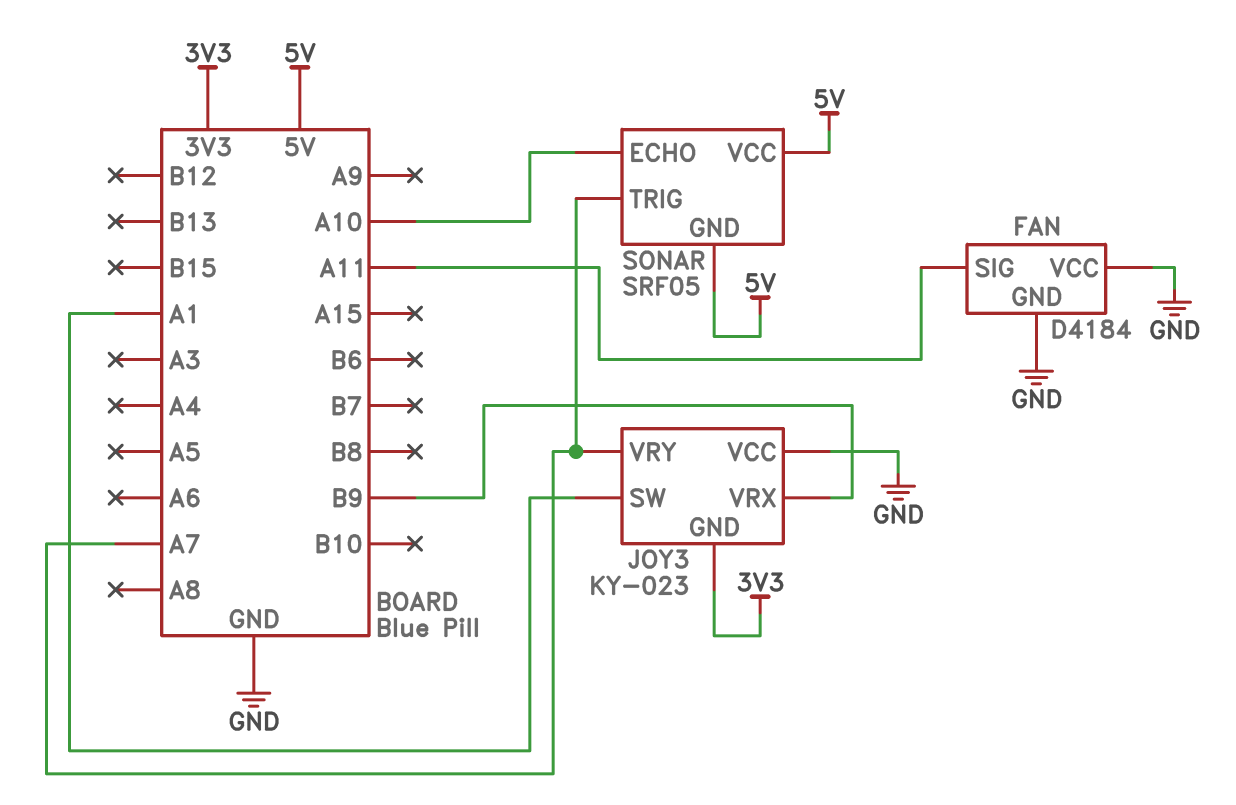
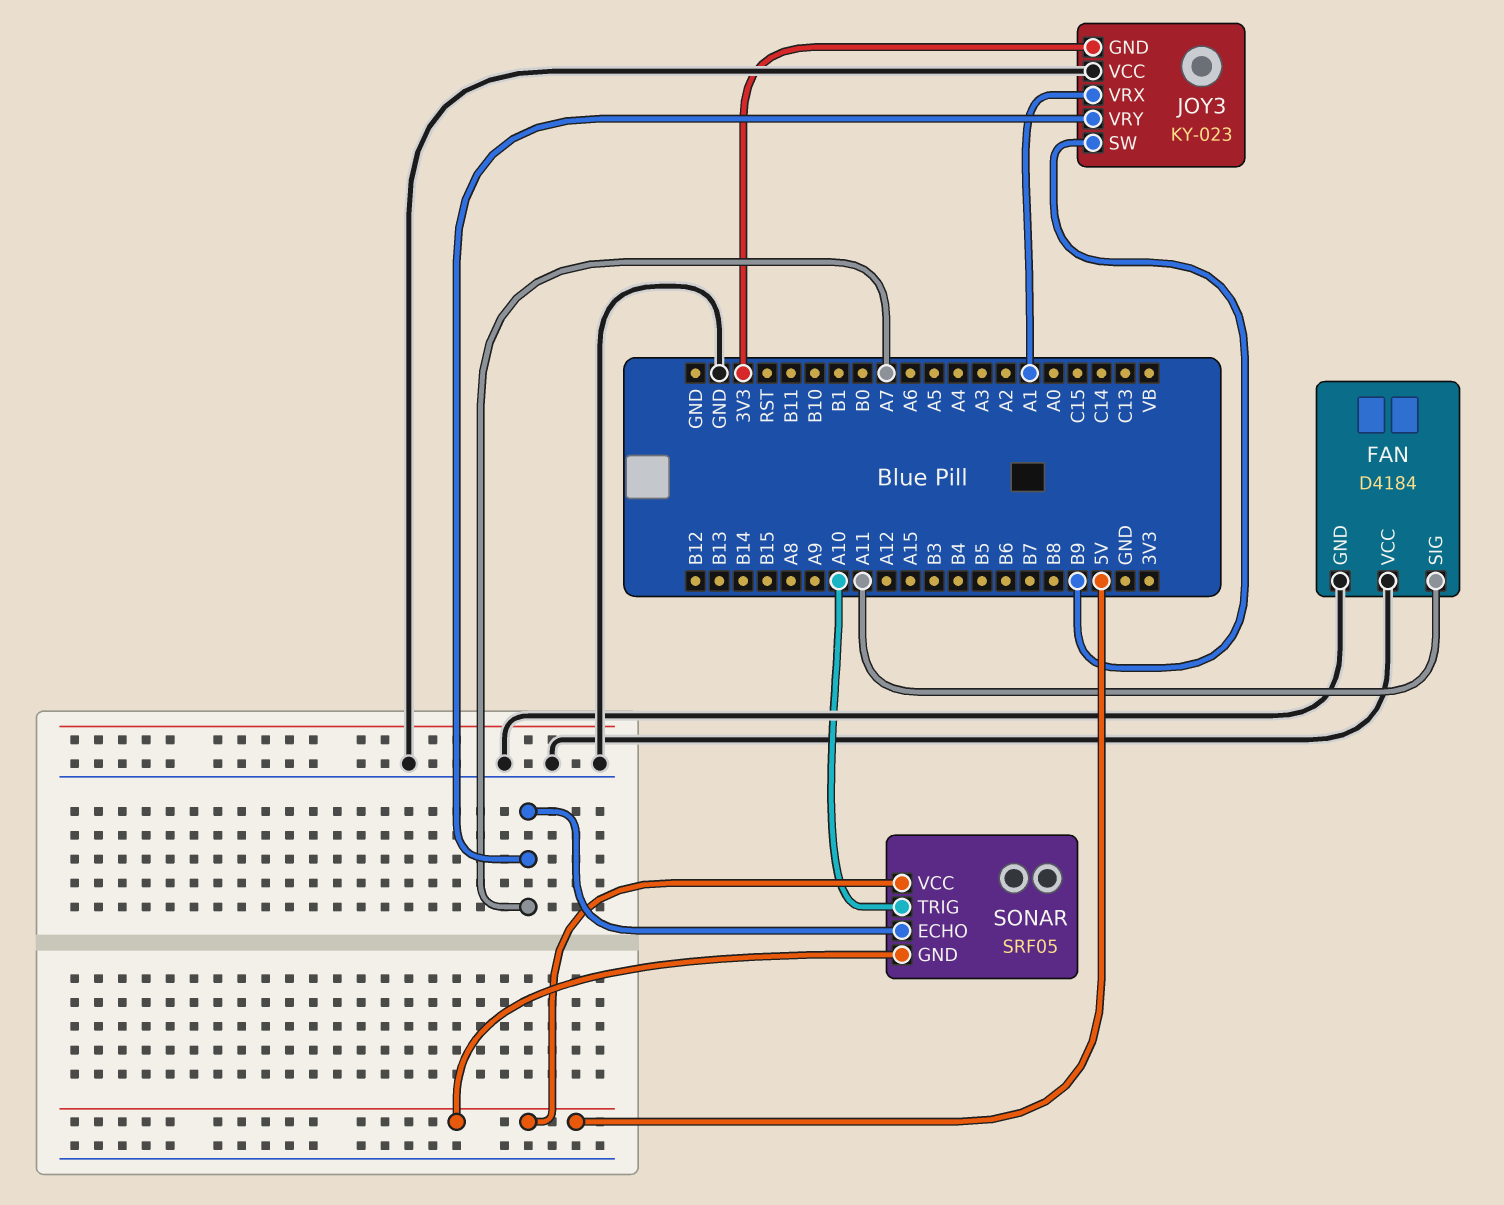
JOY3 pin SW: A1 -> B9
JOY3 pin VRX: B9 -> A1
SONAR pin ECHO: A10 -> A7
SONAR pin TRIG: A7 -> A10

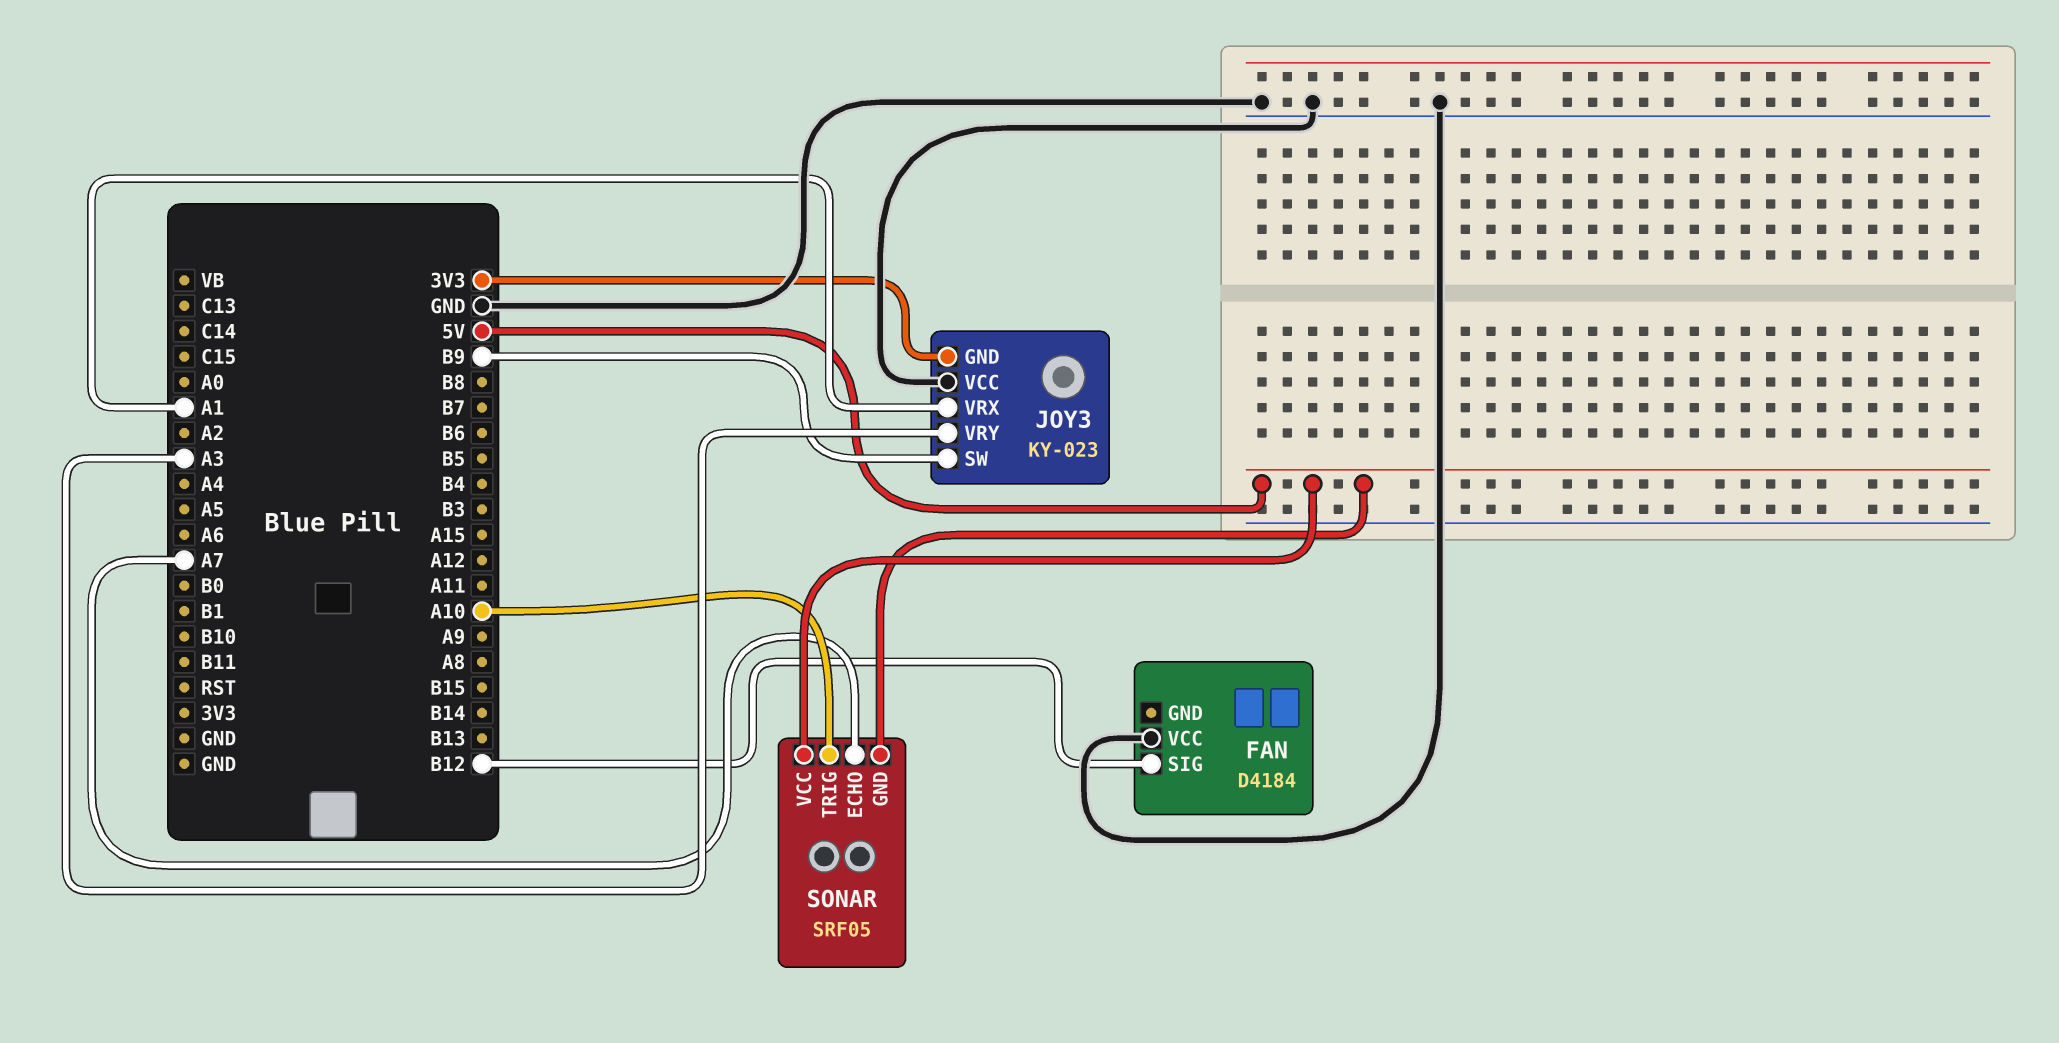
FAN pin GND: GND -> none
FAN pin SIG: A11 -> B12
JOY3 pin VRY: A7 -> A3

